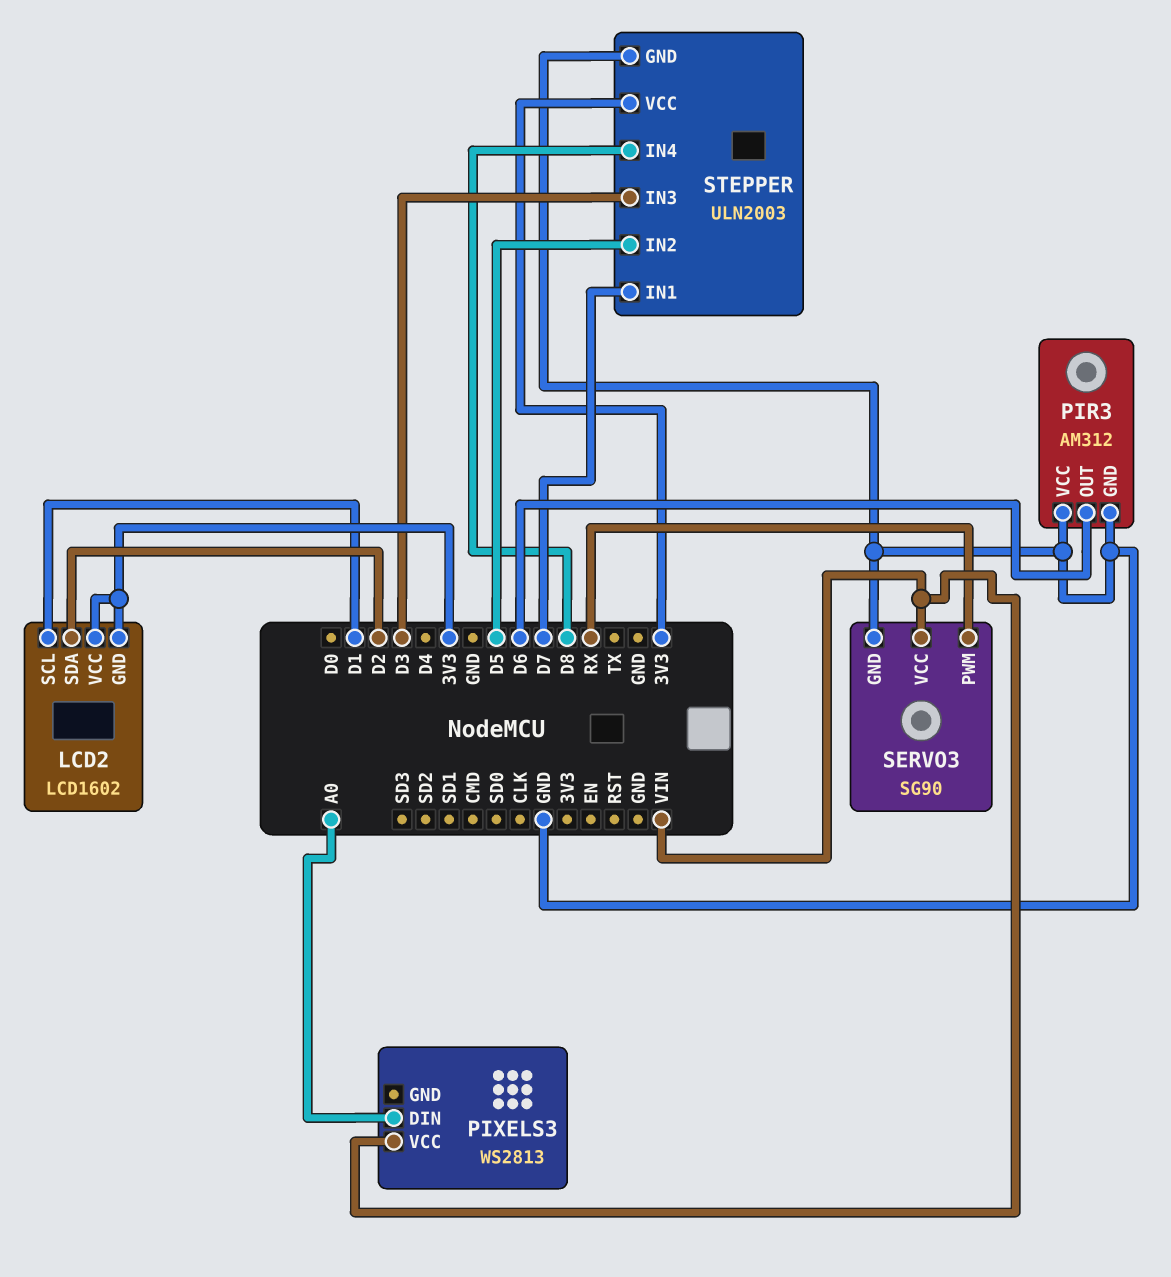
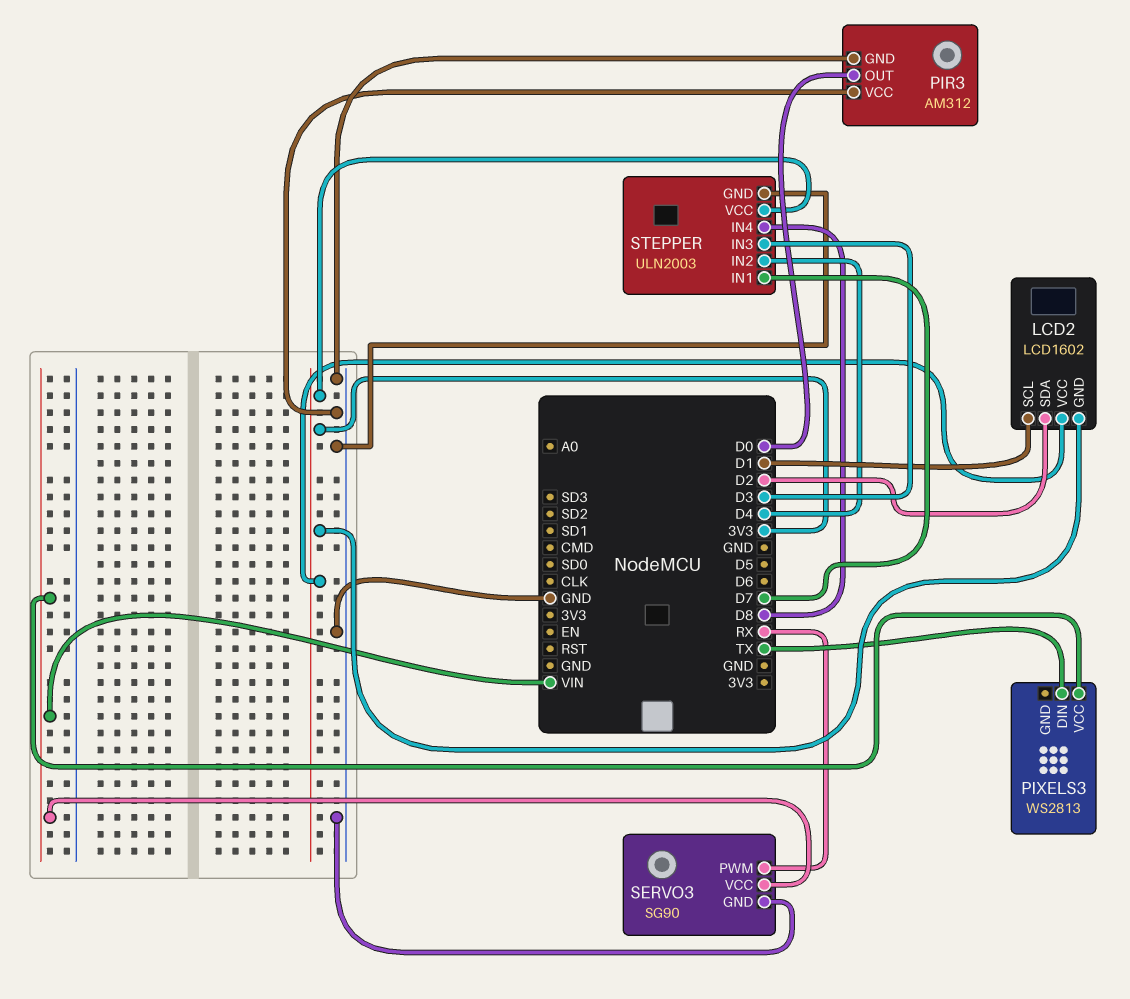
PIR3 pin OUT: D6 -> D0
PIXELS3 pin DIN: A0 -> TX
STEPPER pin IN2: D5 -> D4

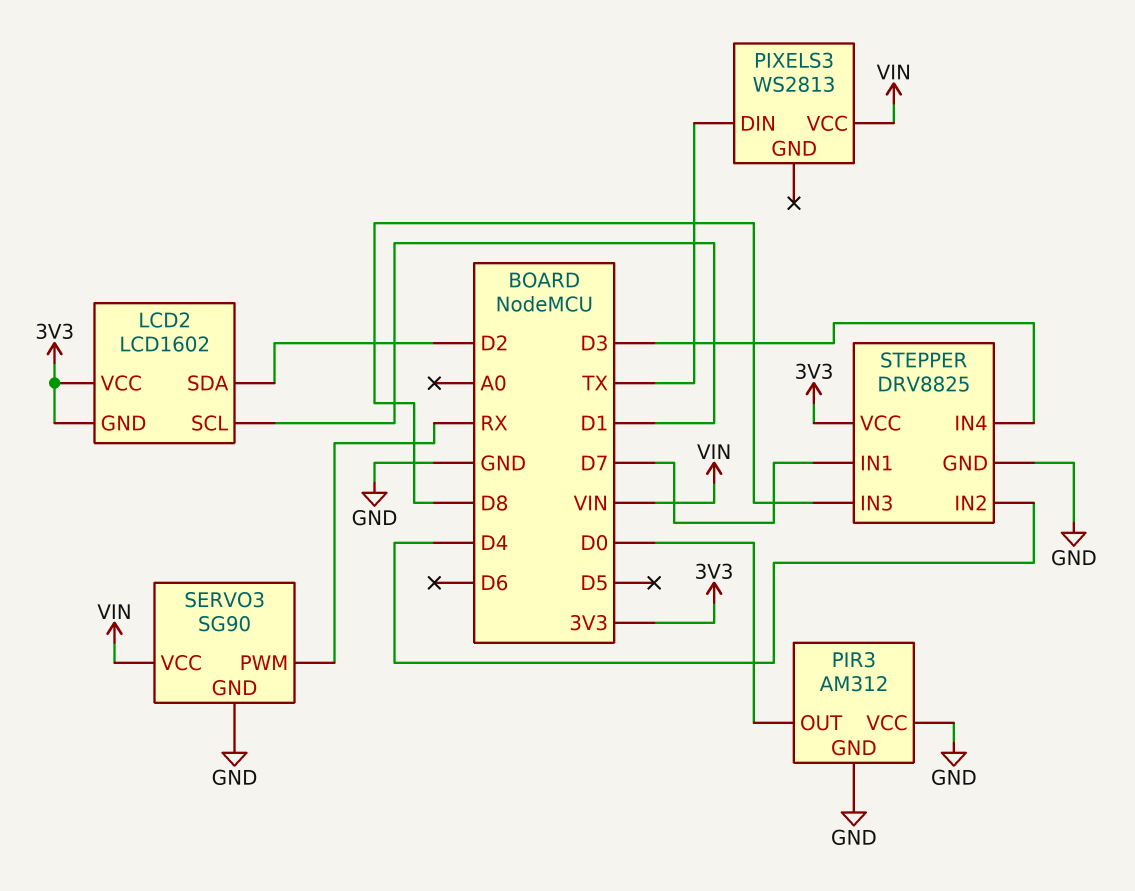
STEPPER: ULN2003 -> DRV8825
STEPPER pin IN3: D3 -> D8
STEPPER pin IN4: D8 -> D3

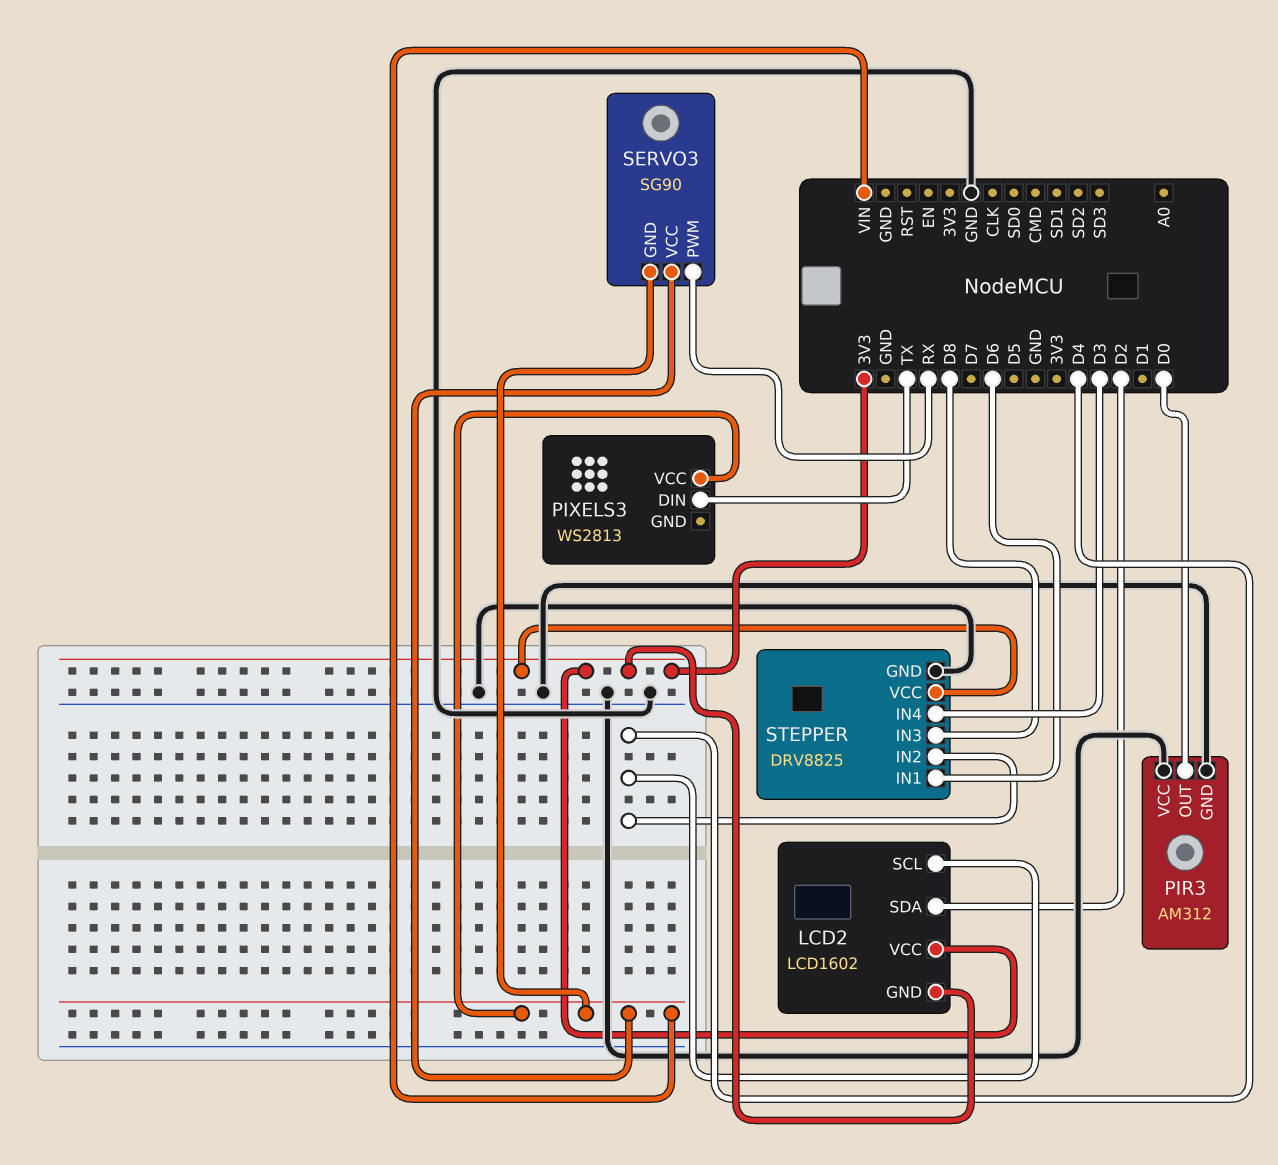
LCD2 pin SCL: D1 -> D4
SERVO3 pin GND: GND -> VIN
STEPPER pin IN1: D7 -> D6

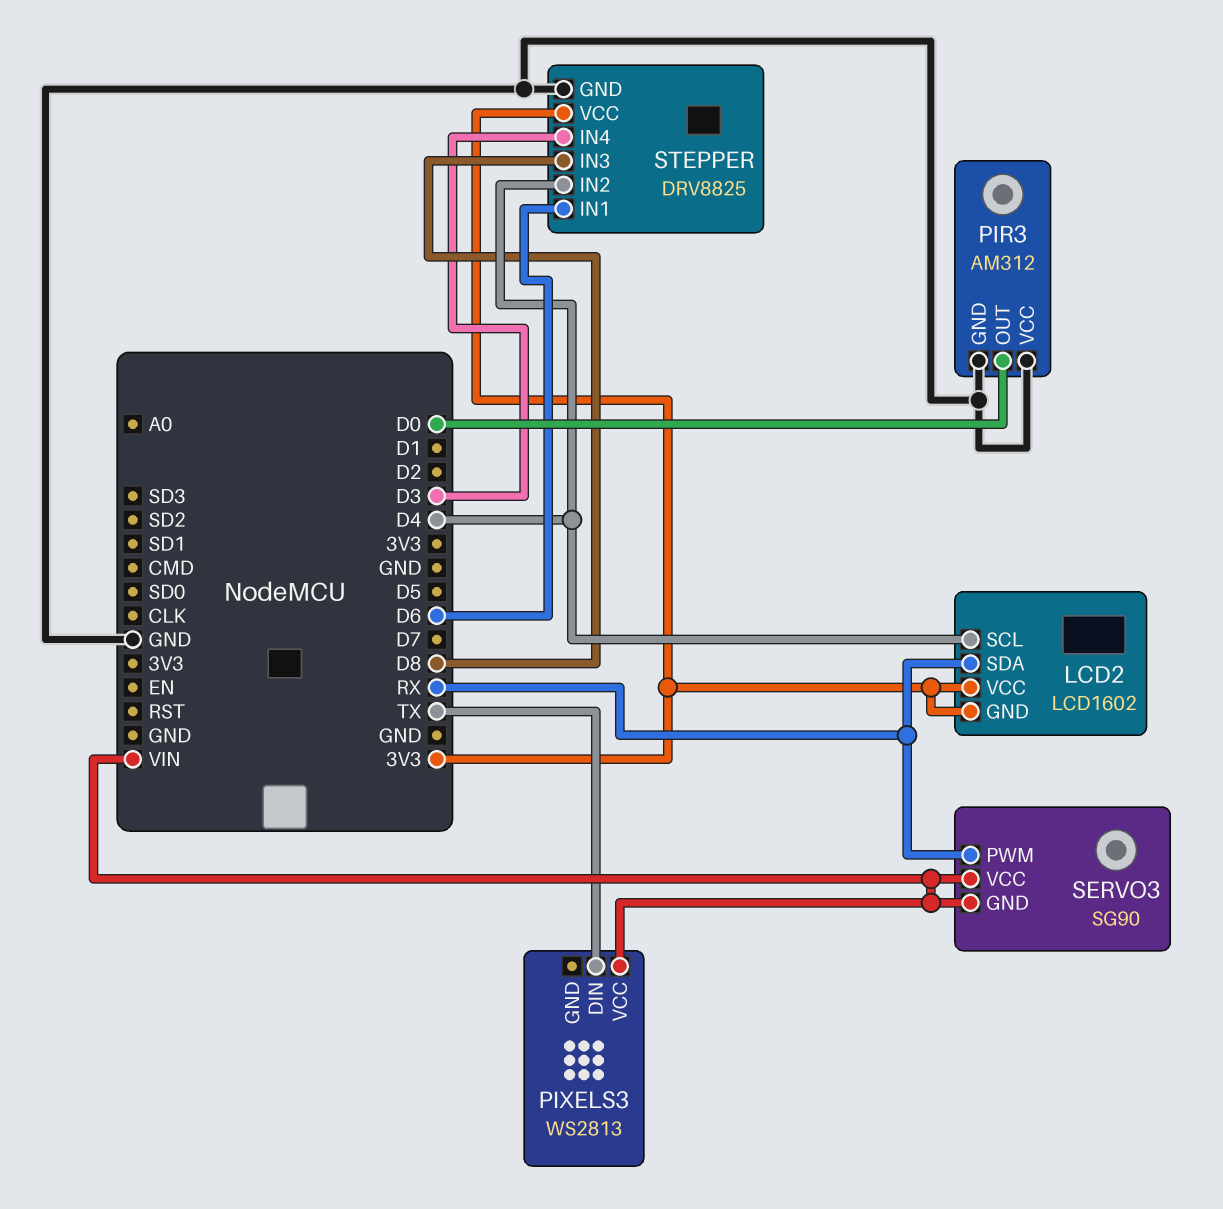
LCD2 pin SDA: D2 -> RX

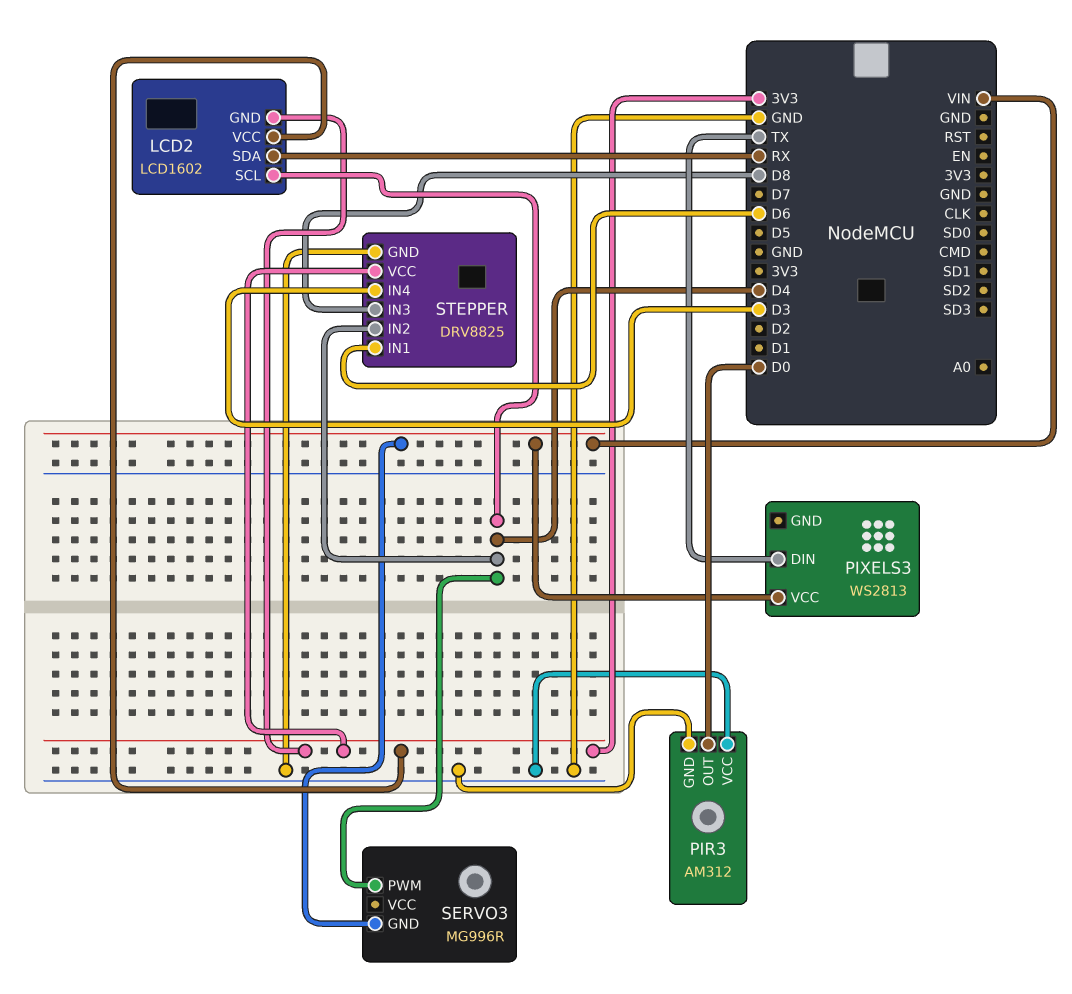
SERVO3: SG90 -> MG996R
SERVO3 pin PWM: RX -> D4
SERVO3 pin VCC: VIN -> none

